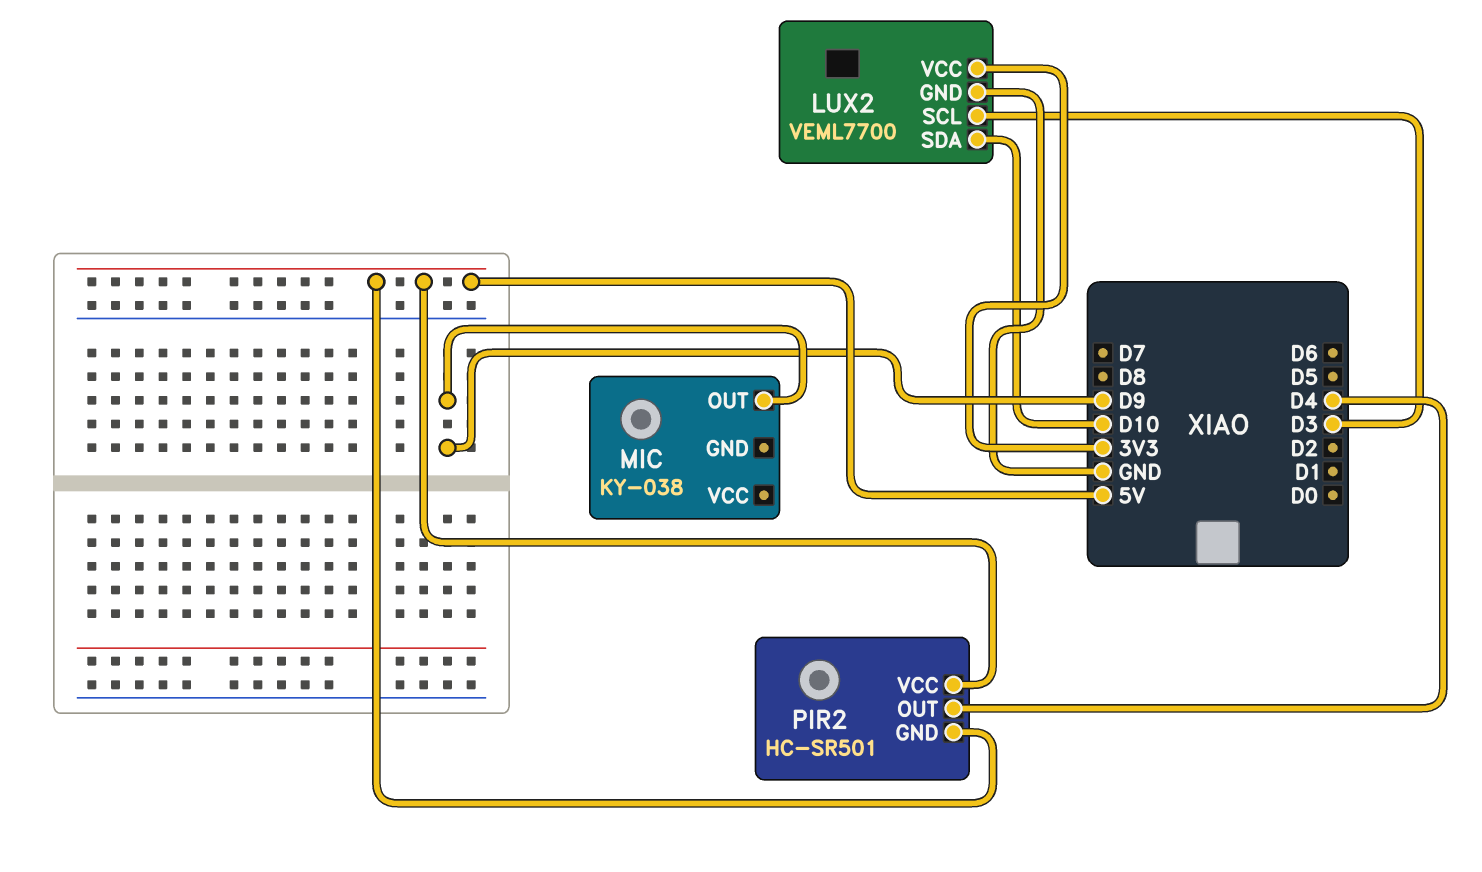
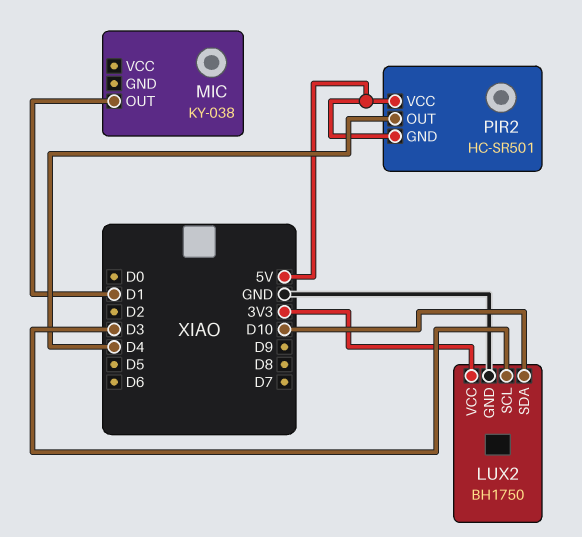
LUX2: VEML7700 -> BH1750
MIC pin OUT: D9 -> D1

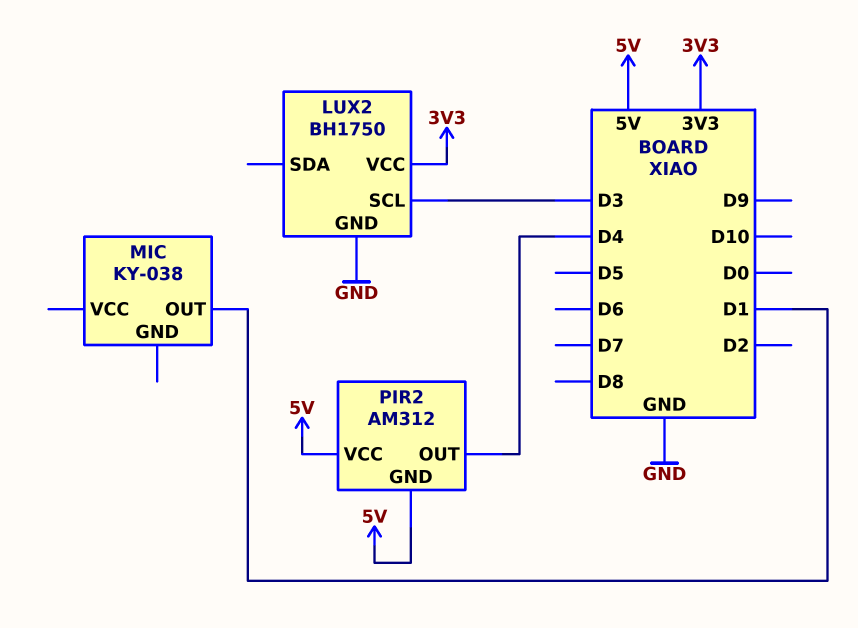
LUX2 pin SDA: D10 -> none
PIR2: HC-SR501 -> AM312

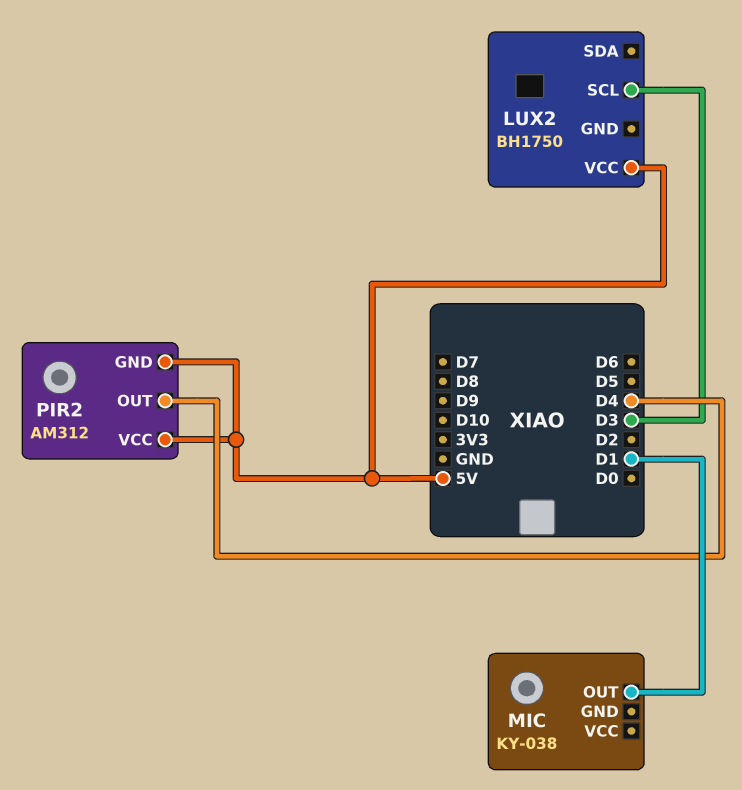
LUX2 pin GND: GND -> none
LUX2 pin VCC: 3V3 -> 5V

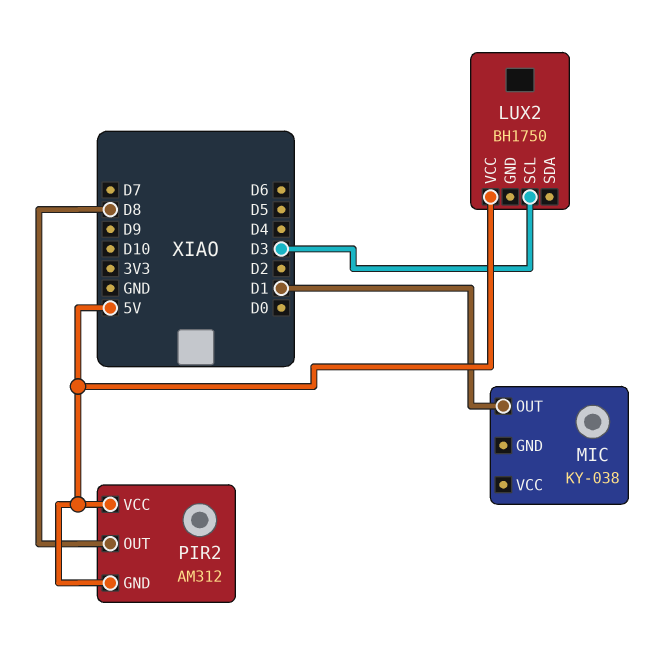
PIR2 pin OUT: D4 -> D8

